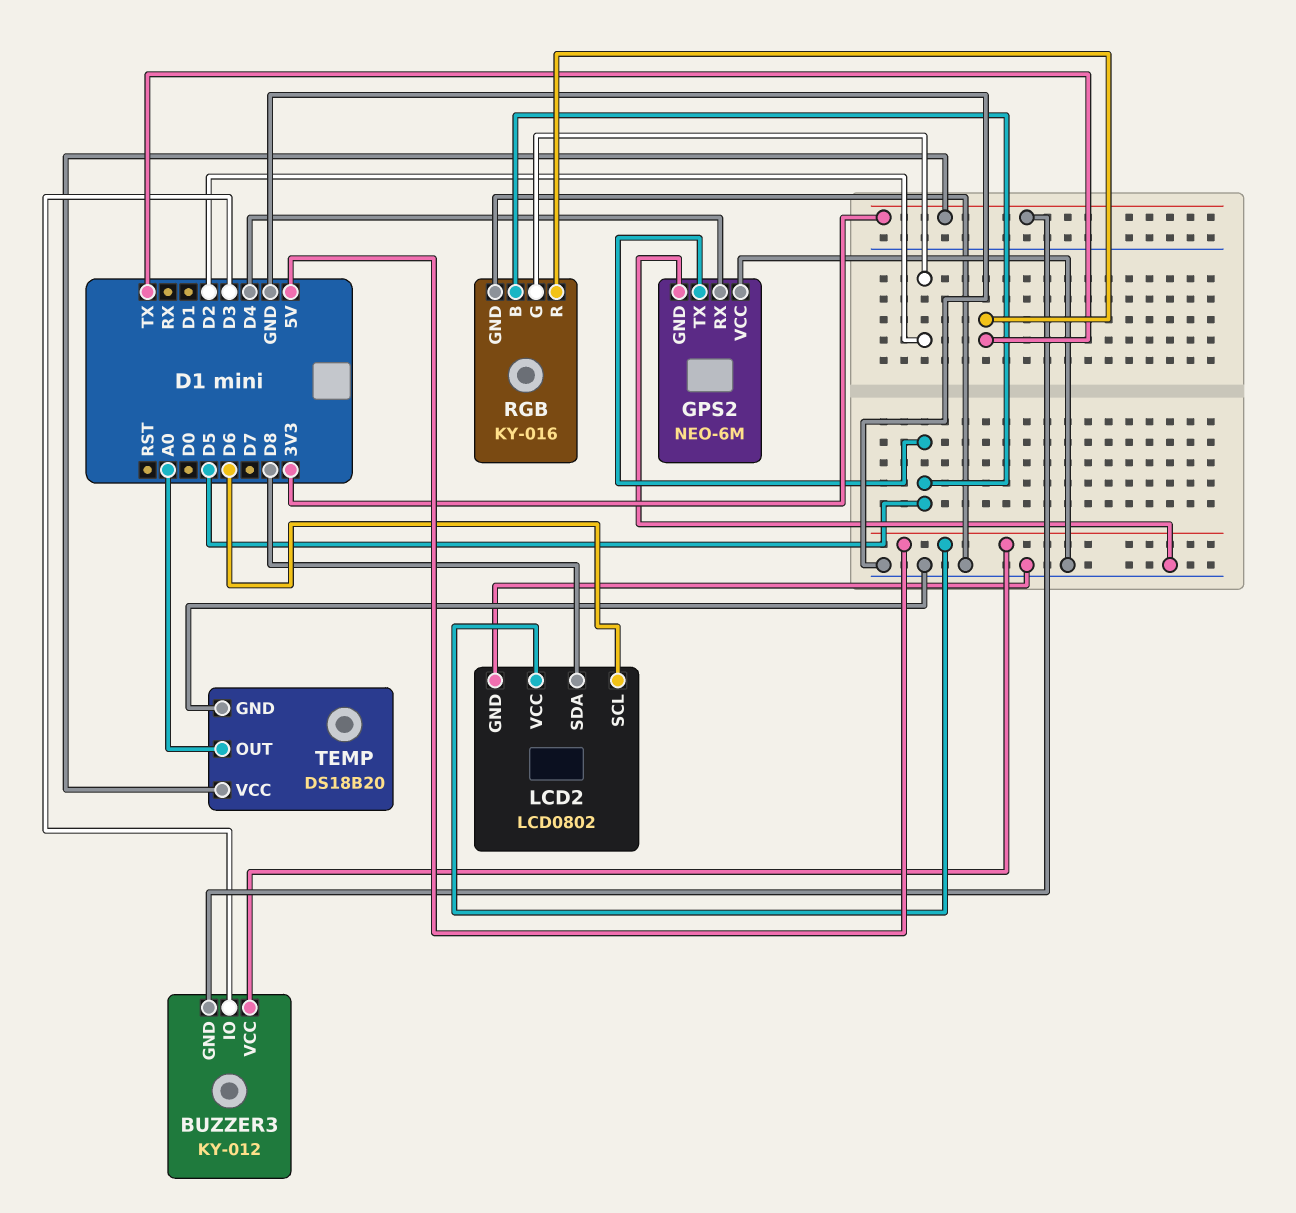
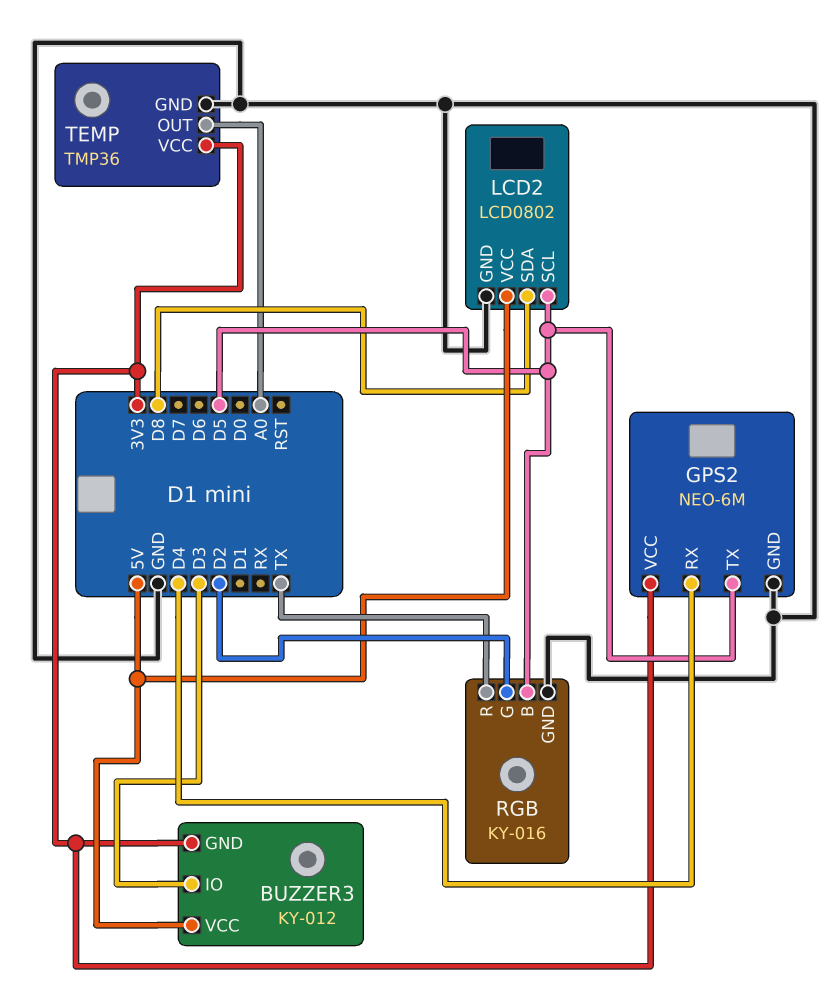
GPS2 pin VCC: GND -> 3V3
LCD2 pin SCL: D6 -> D5
TEMP: DS18B20 -> TMP36

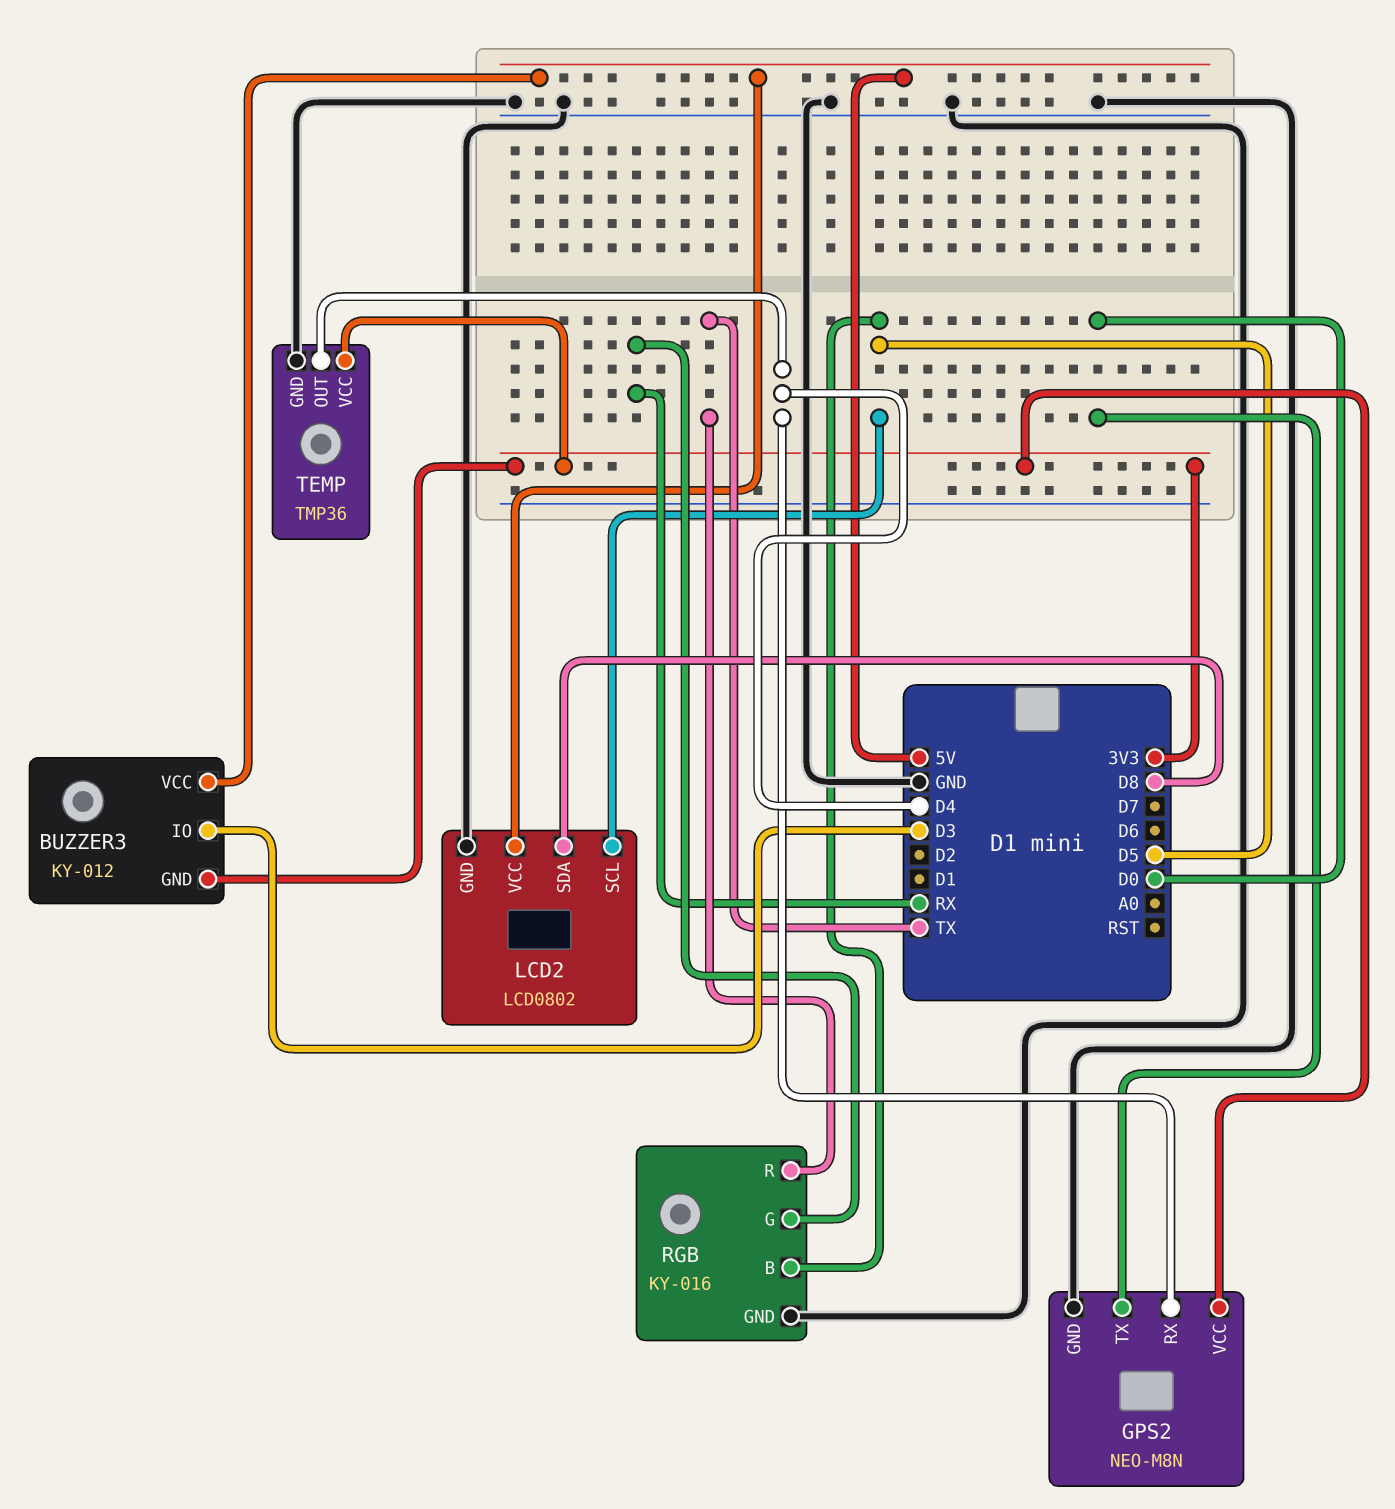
GPS2: NEO-6M -> NEO-M8N
GPS2 pin TX: D5 -> D0
RGB pin G: D2 -> RX
TEMP pin OUT: A0 -> D4

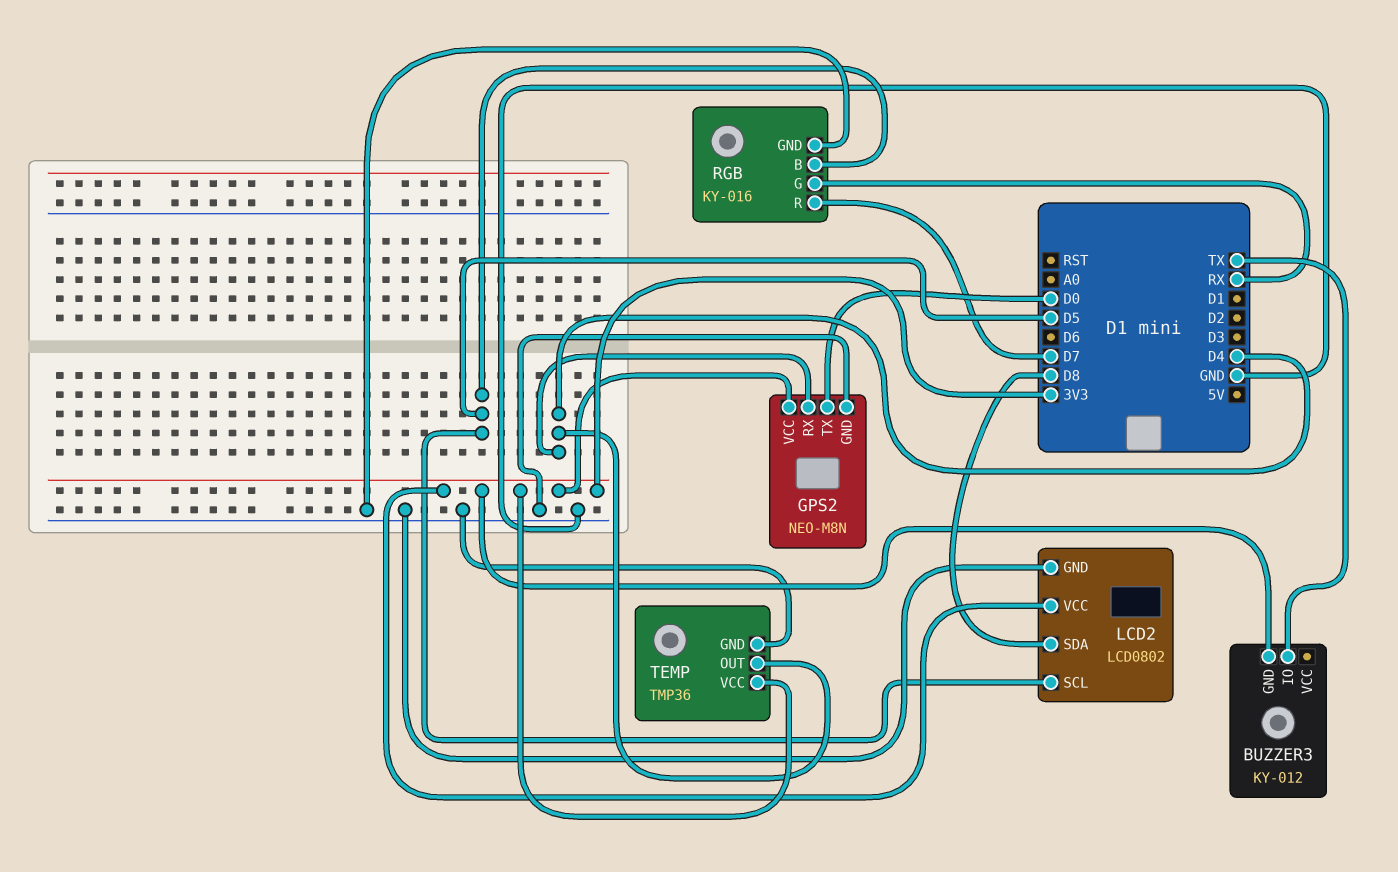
BUZZER3 pin IO: D3 -> TX
BUZZER3 pin VCC: 5V -> none
LCD2 pin VCC: 5V -> 3V3
RGB pin R: TX -> D7

